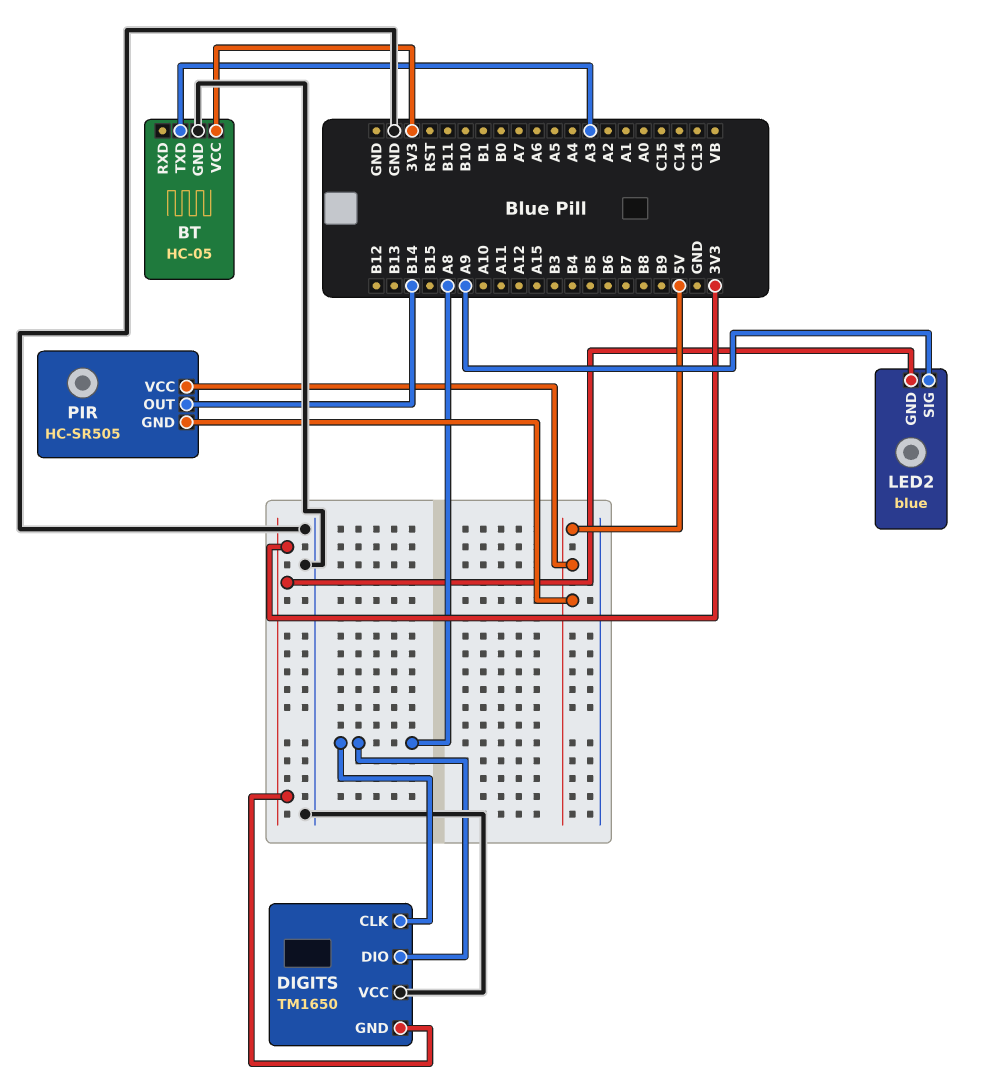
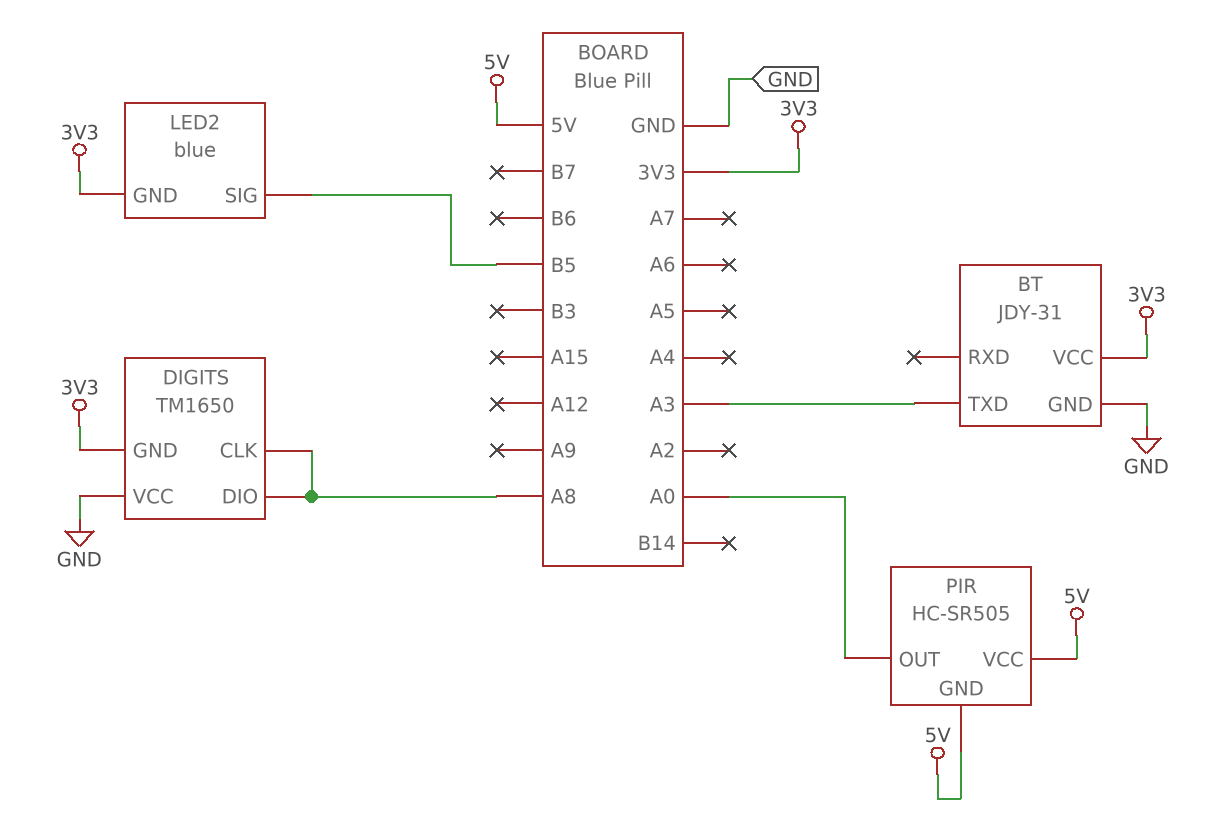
BT: HC-05 -> JDY-31
LED2 pin SIG: A9 -> B5
PIR pin OUT: B14 -> A0

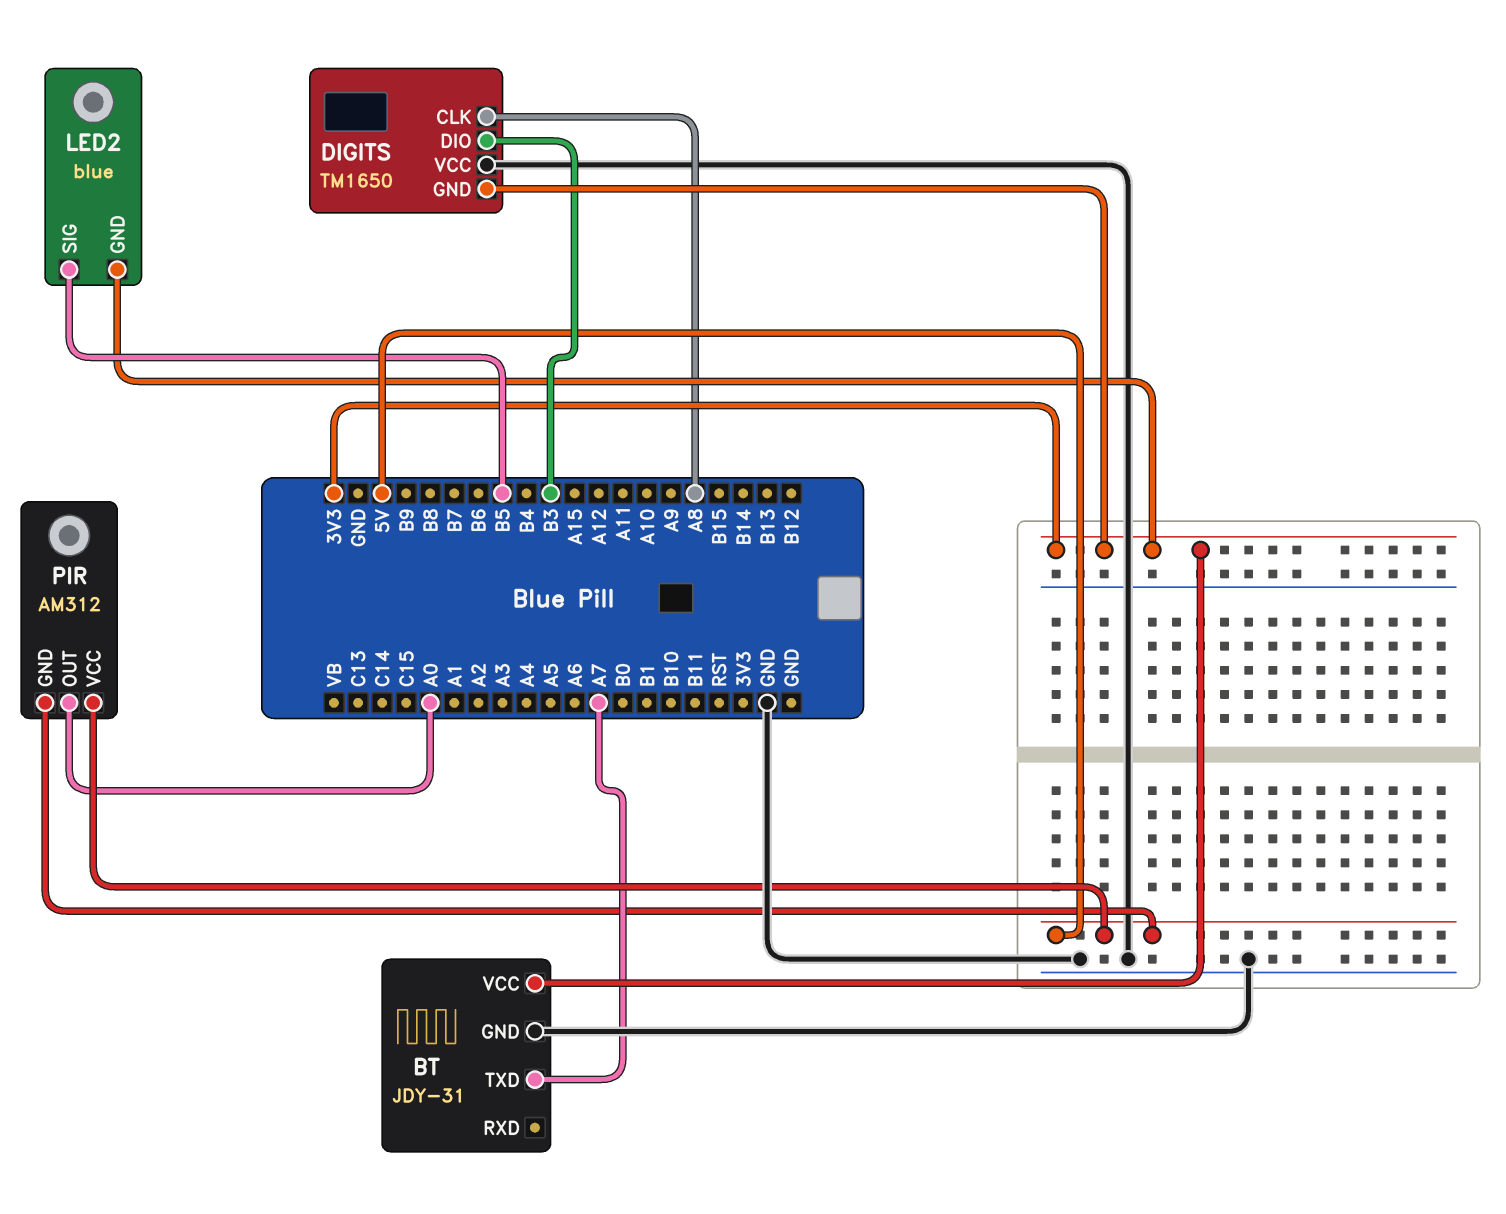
BT pin TXD: A3 -> A7
DIGITS pin DIO: A8 -> B3
PIR: HC-SR505 -> AM312

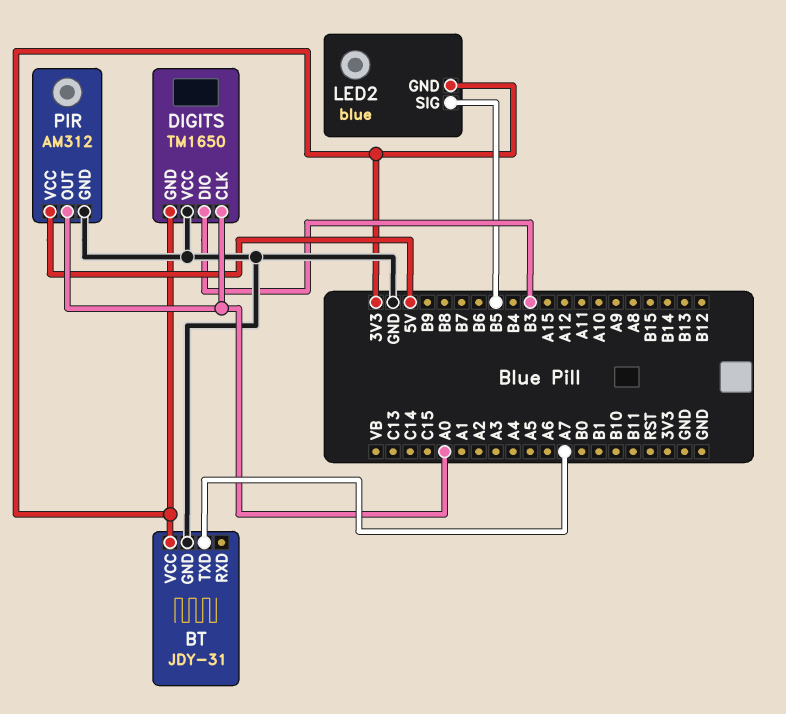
DIGITS pin CLK: A8 -> A0
PIR pin GND: 5V -> GND

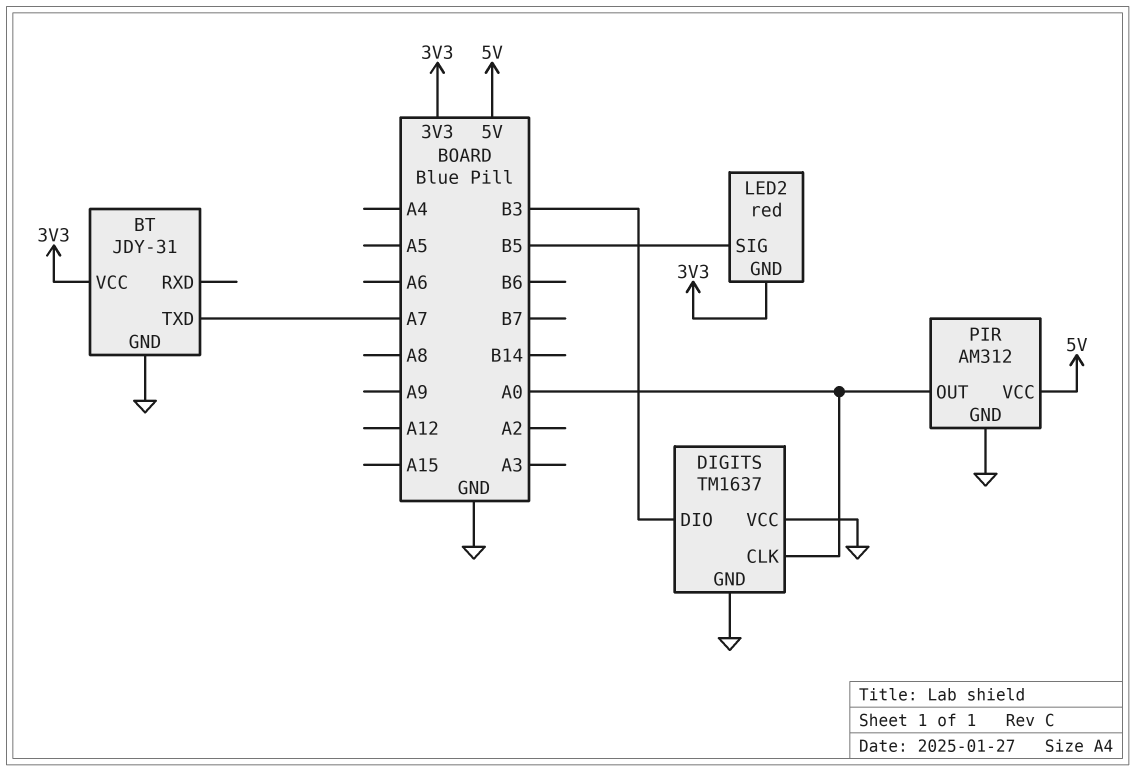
DIGITS: TM1650 -> TM1637
DIGITS pin GND: 3V3 -> GND
LED2: blue -> red

